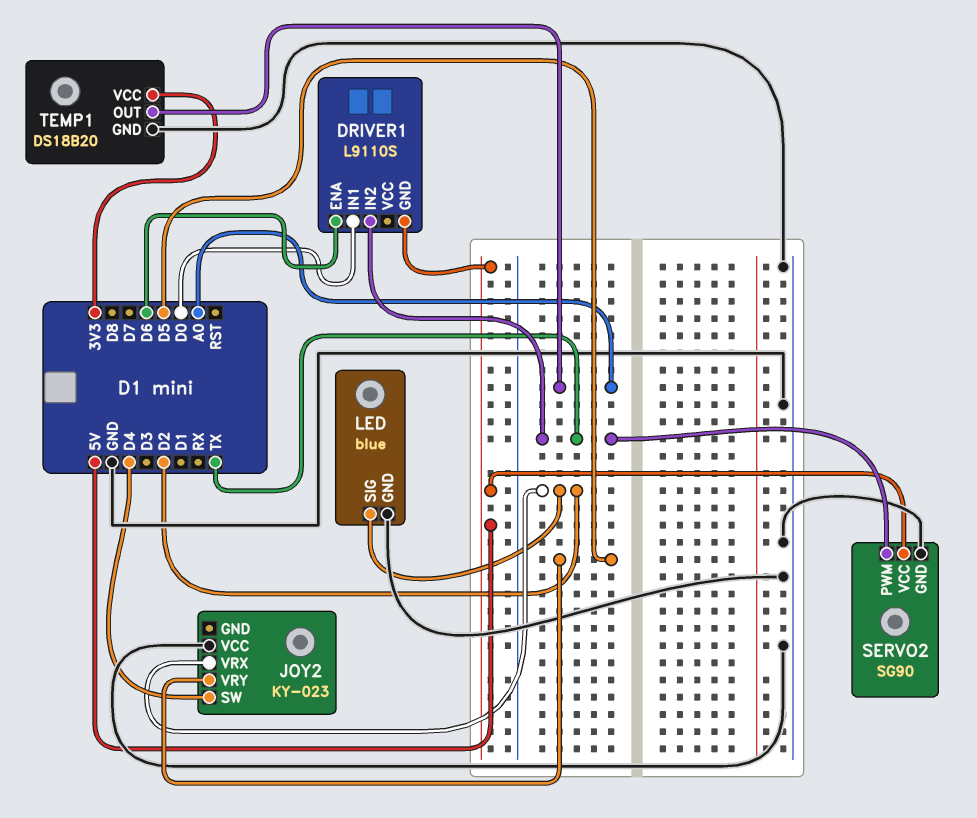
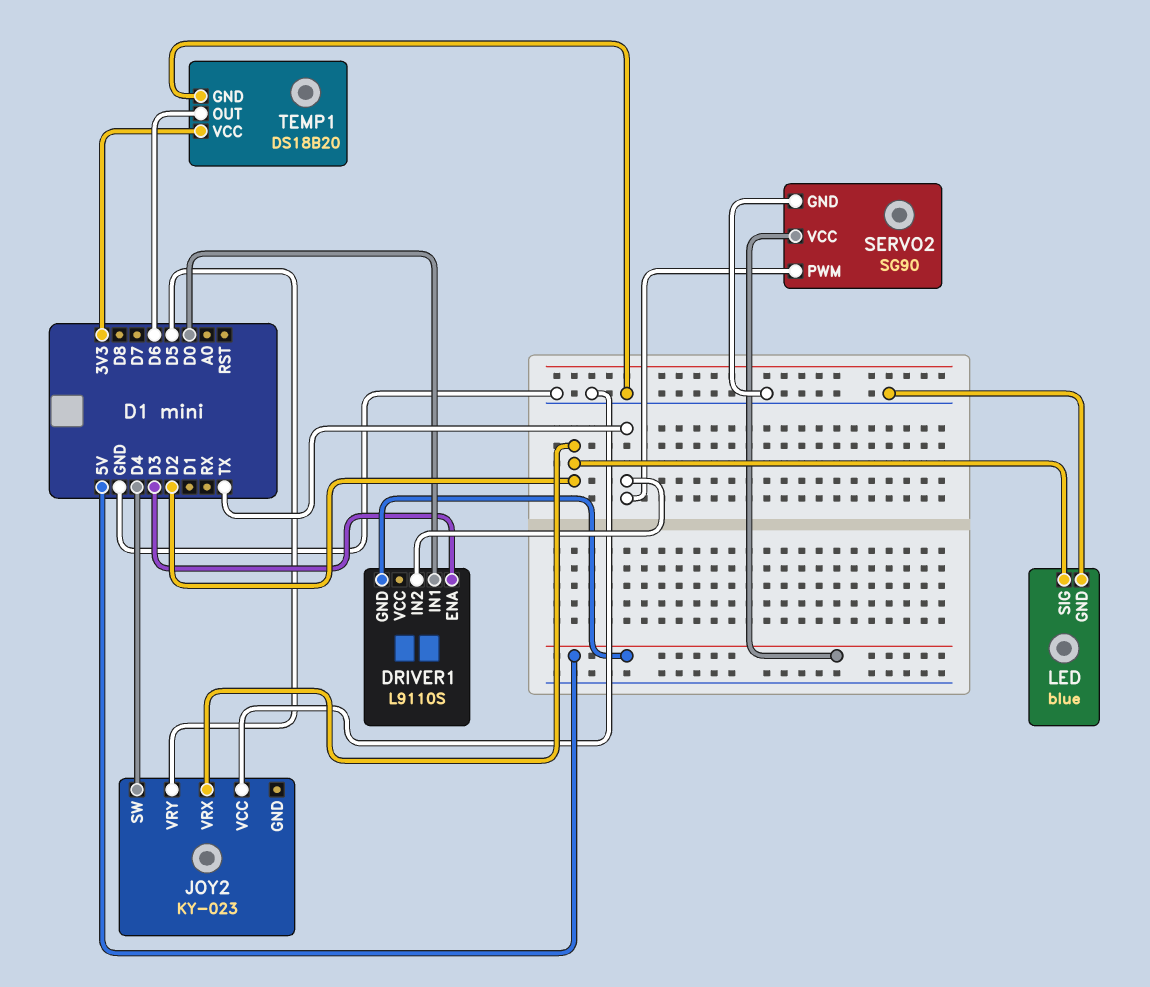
DRIVER1 pin ENA: D6 -> D3
TEMP1 pin OUT: A0 -> D6

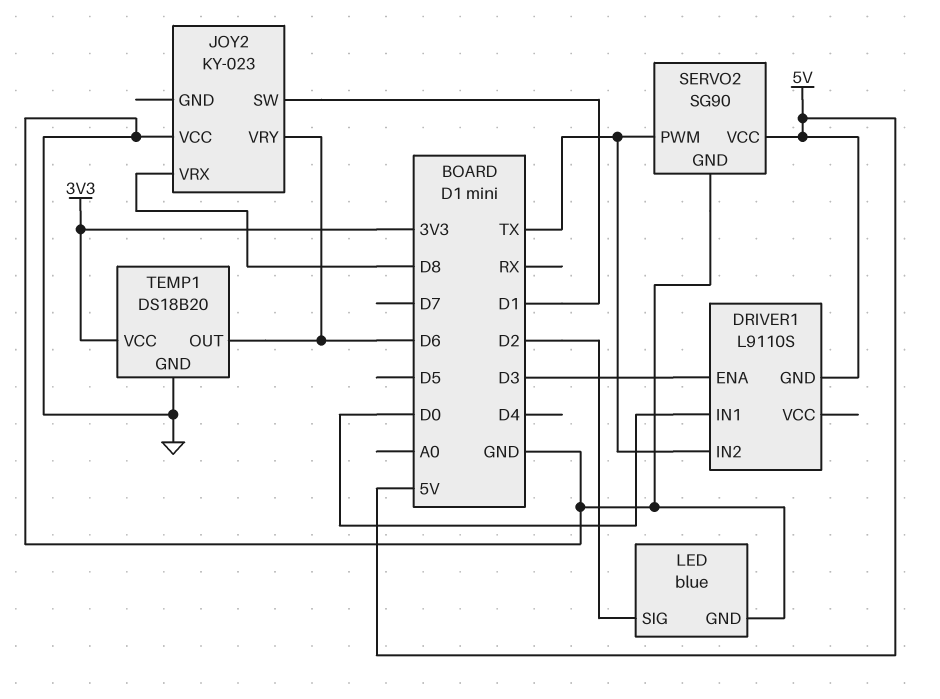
JOY2 pin SW: D4 -> D1
JOY2 pin VRX: D2 -> D8
JOY2 pin VRY: D5 -> D6

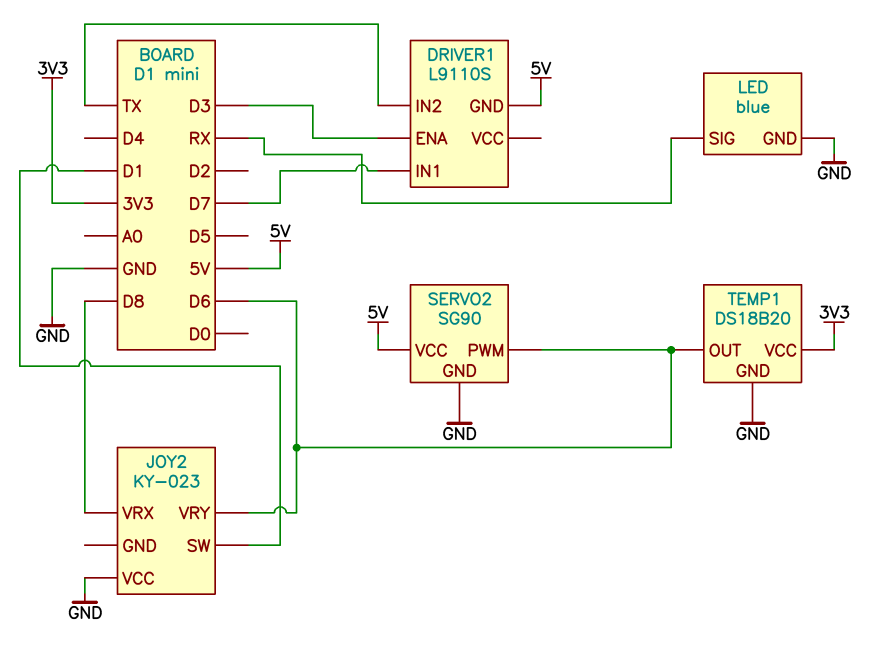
DRIVER1 pin IN1: D0 -> D7
LED pin SIG: D2 -> RX
SERVO2 pin PWM: TX -> D6

